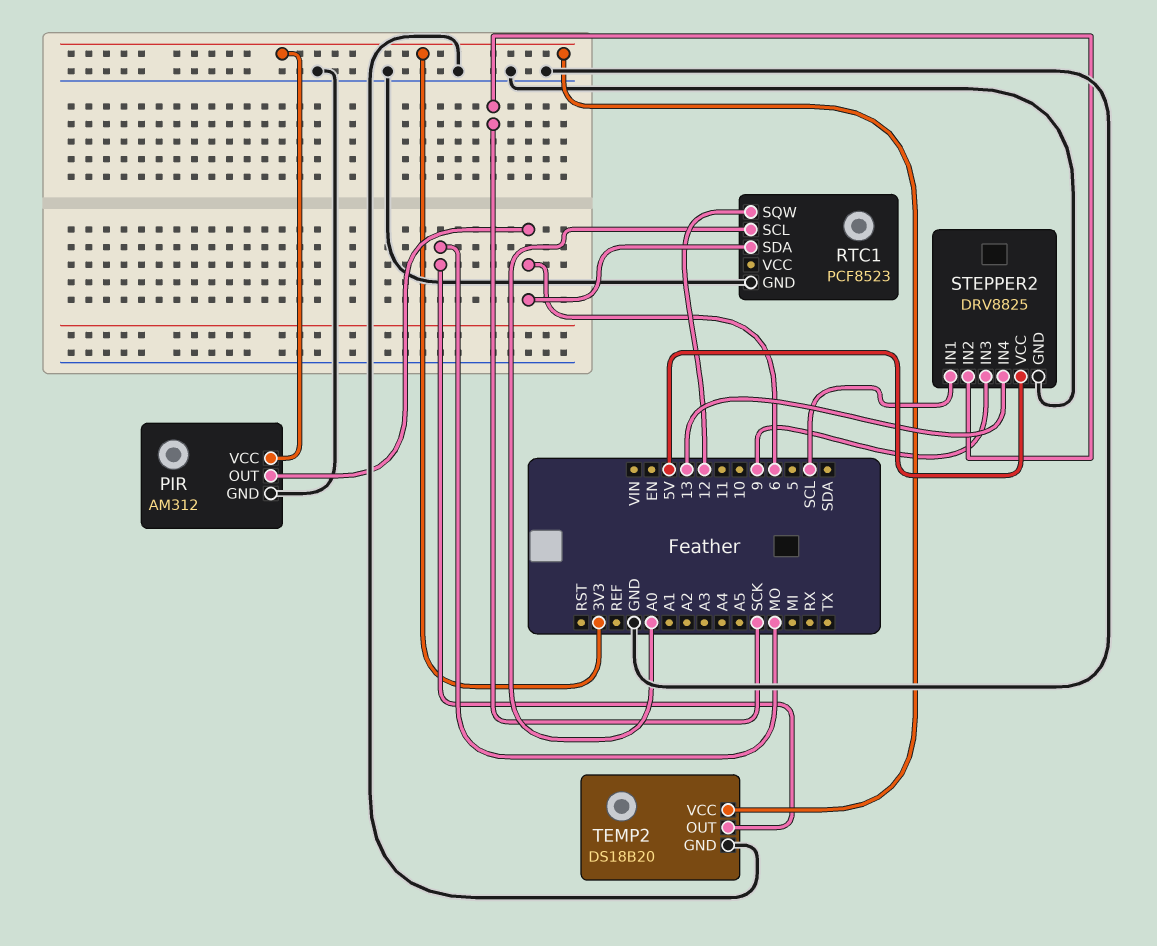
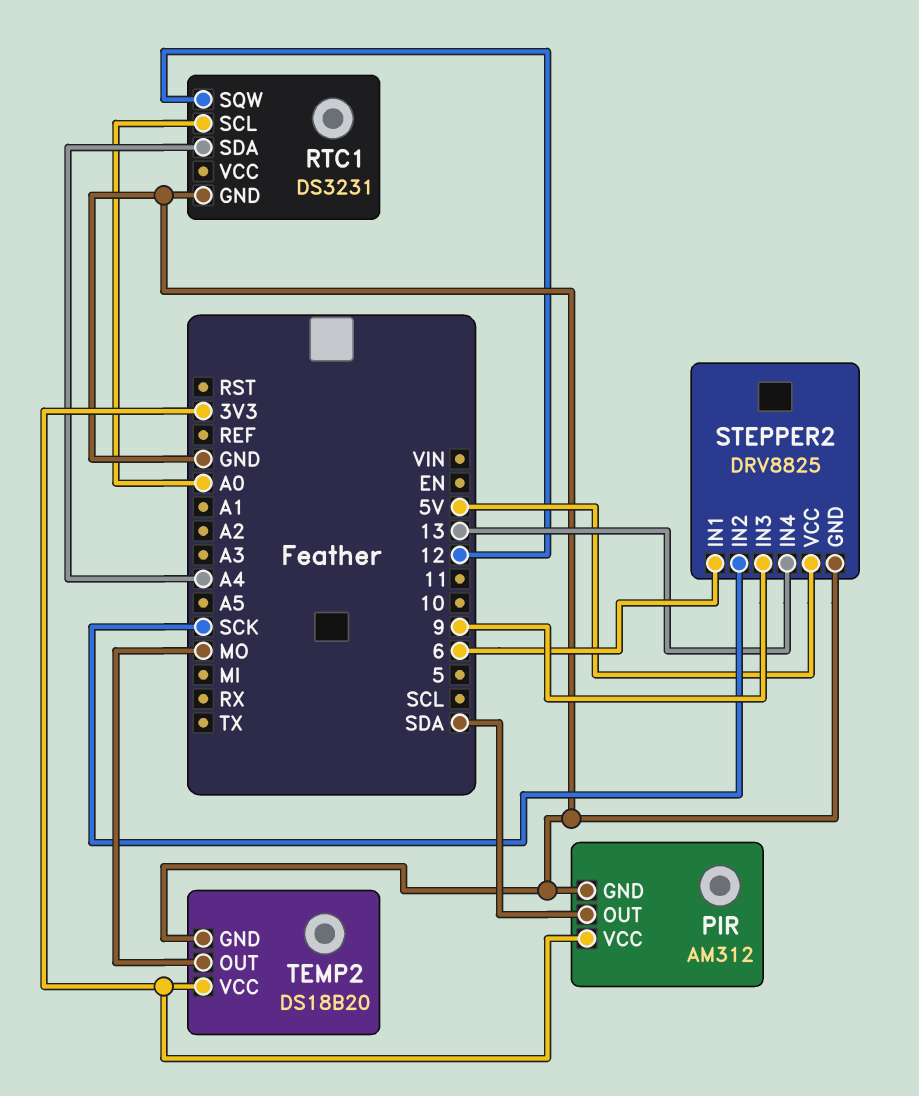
PIR pin OUT: 6 -> SDA
RTC1: PCF8523 -> DS3231
RTC1 pin SDA: 6 -> A4
STEPPER2 pin IN1: SCL -> 6

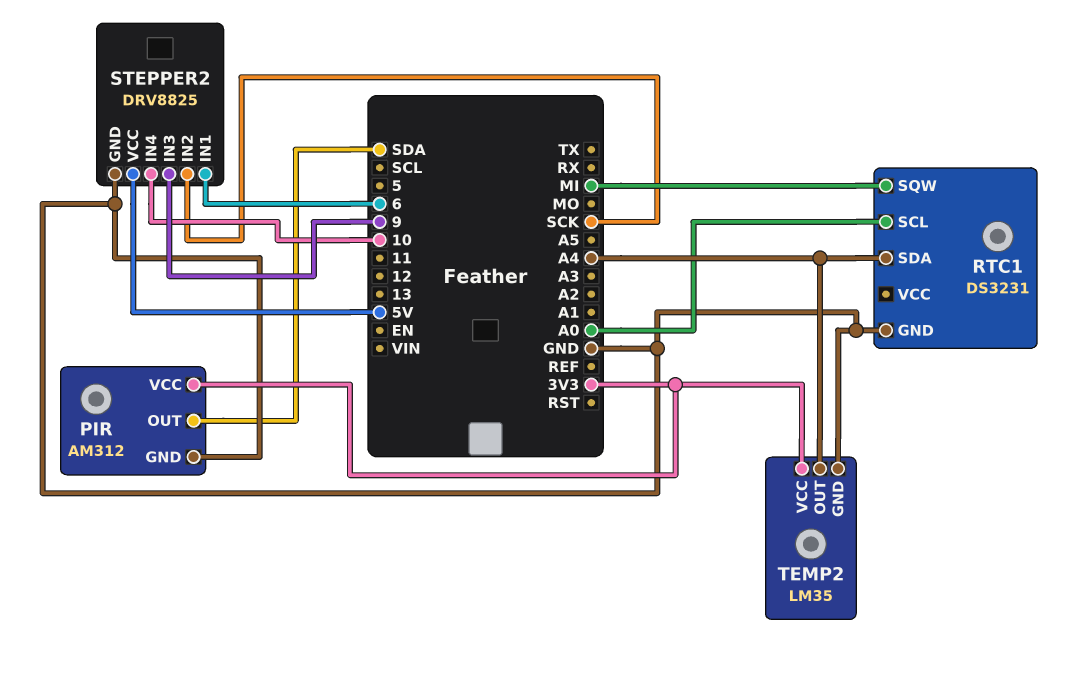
RTC1 pin SQW: 12 -> MI
STEPPER2 pin IN4: 13 -> 10
TEMP2: DS18B20 -> LM35
TEMP2 pin OUT: MO -> A4

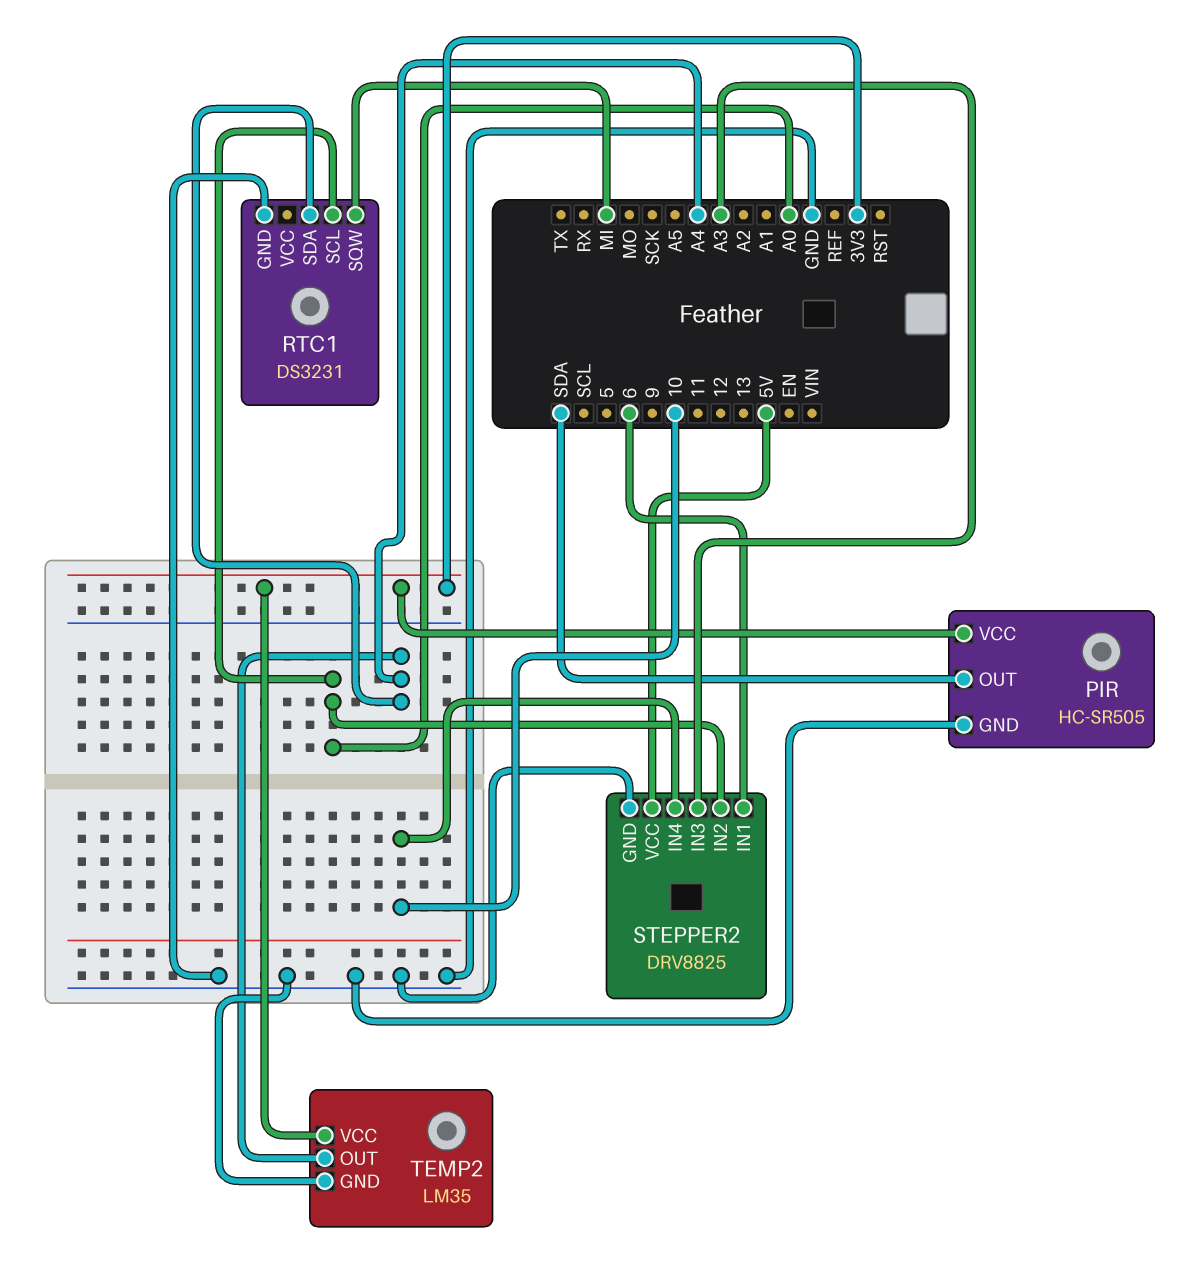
PIR: AM312 -> HC-SR505
STEPPER2 pin IN2: SCK -> A0
STEPPER2 pin IN3: 9 -> A3

